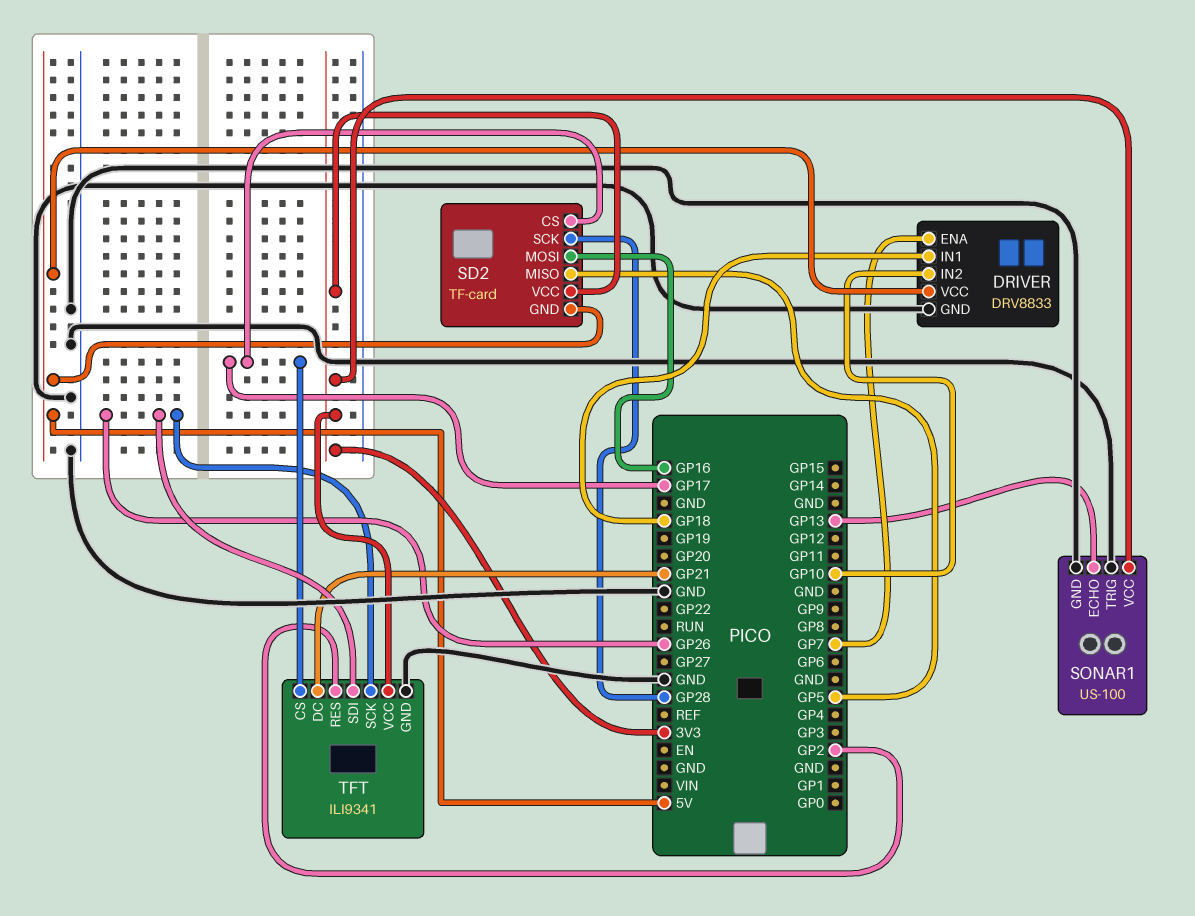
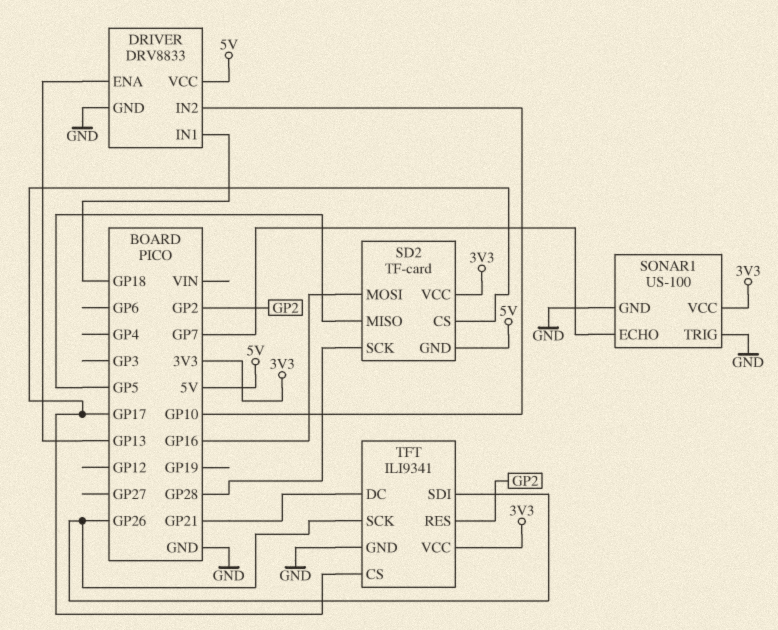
DRIVER pin ENA: GP7 -> GP13
SONAR1 pin ECHO: GP13 -> GP7

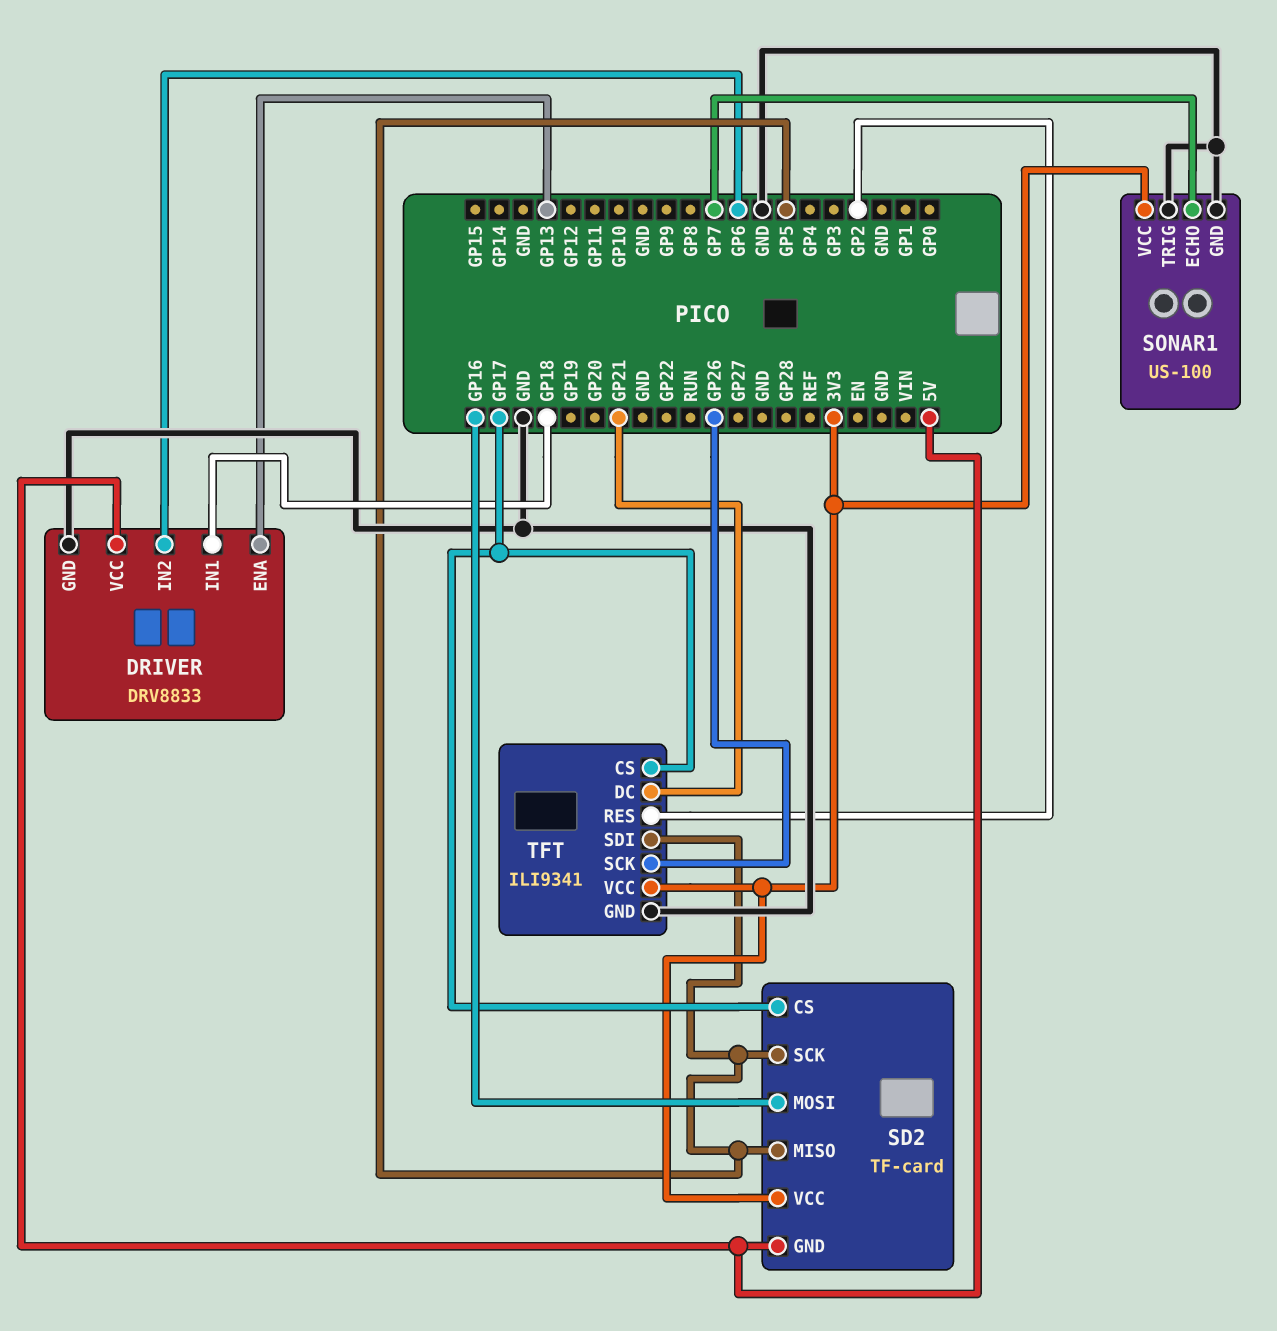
DRIVER pin IN2: GP10 -> GP6
SD2 pin SCK: GP28 -> GP5
TFT pin SDI: GP26 -> GP5

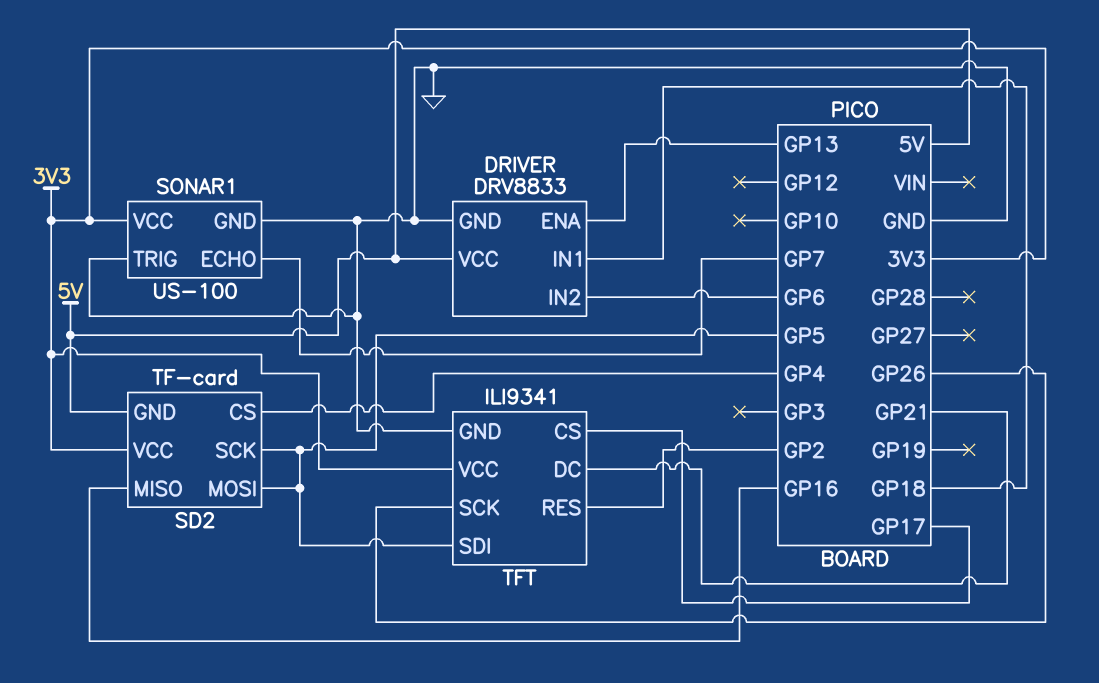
SD2 pin CS: GP17 -> GP4
SD2 pin MISO: GP5 -> GP16
SD2 pin MOSI: GP16 -> GP5

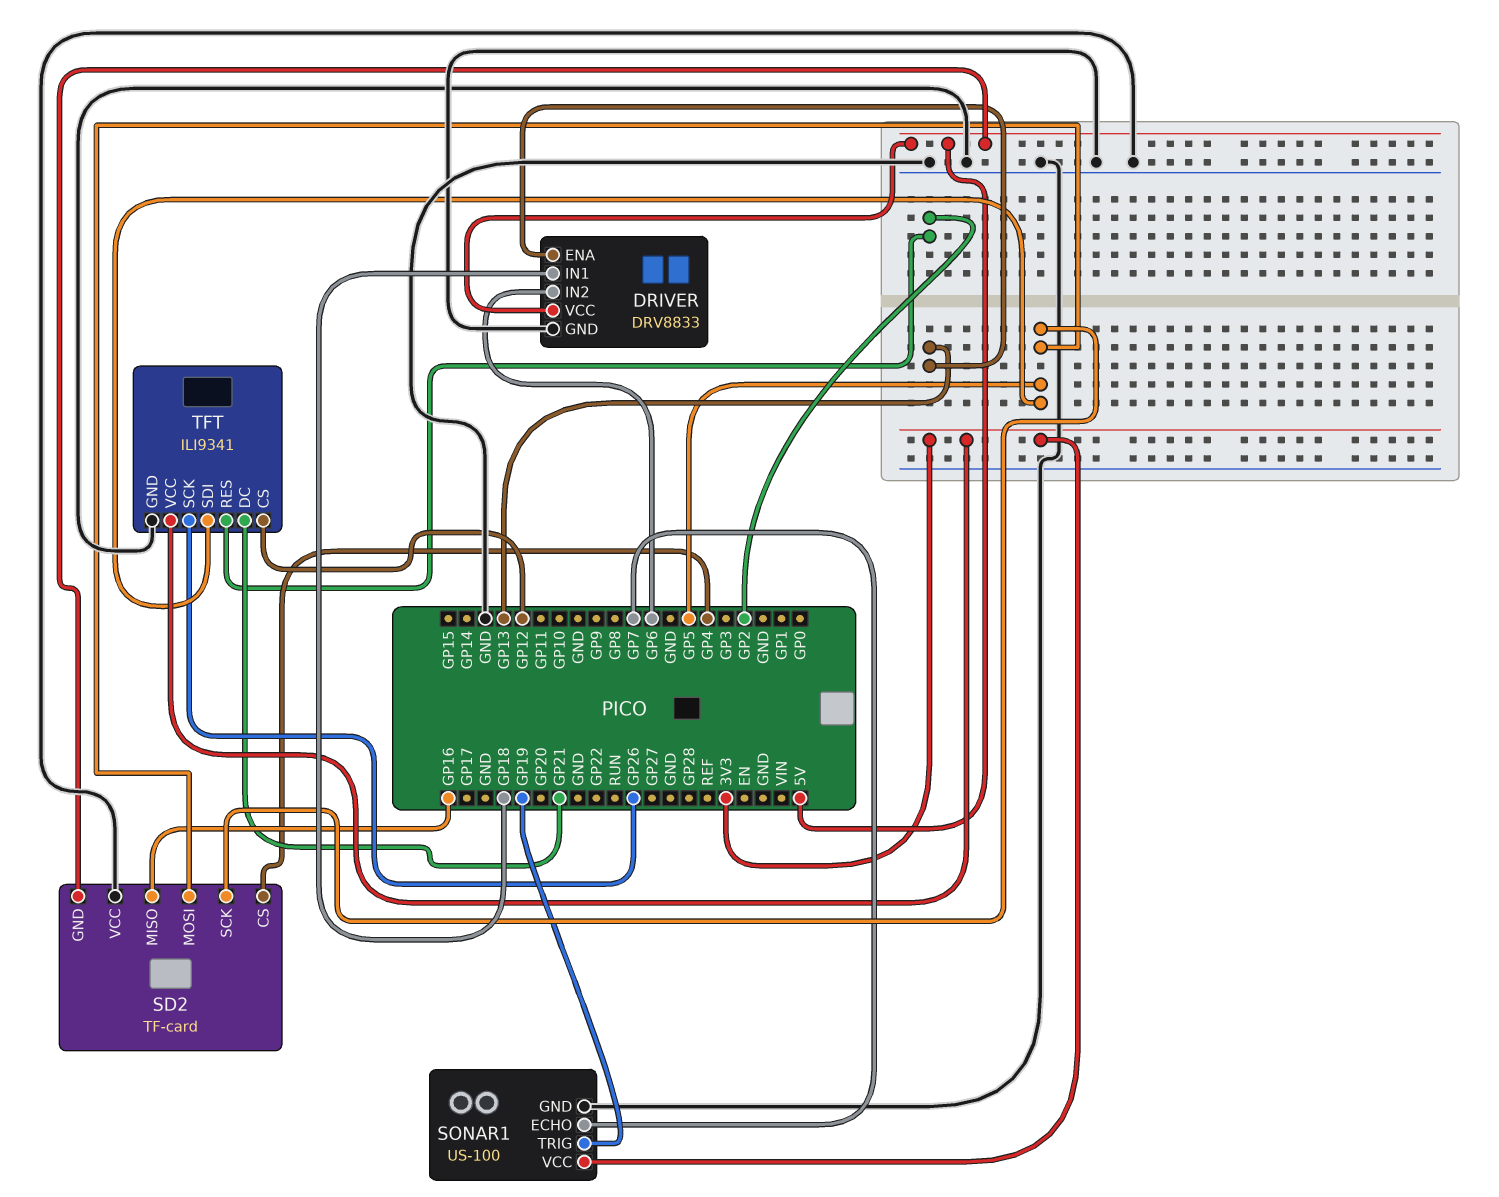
SD2 pin VCC: 3V3 -> GND
SONAR1 pin TRIG: GND -> GP19
TFT pin CS: GP17 -> GP12

